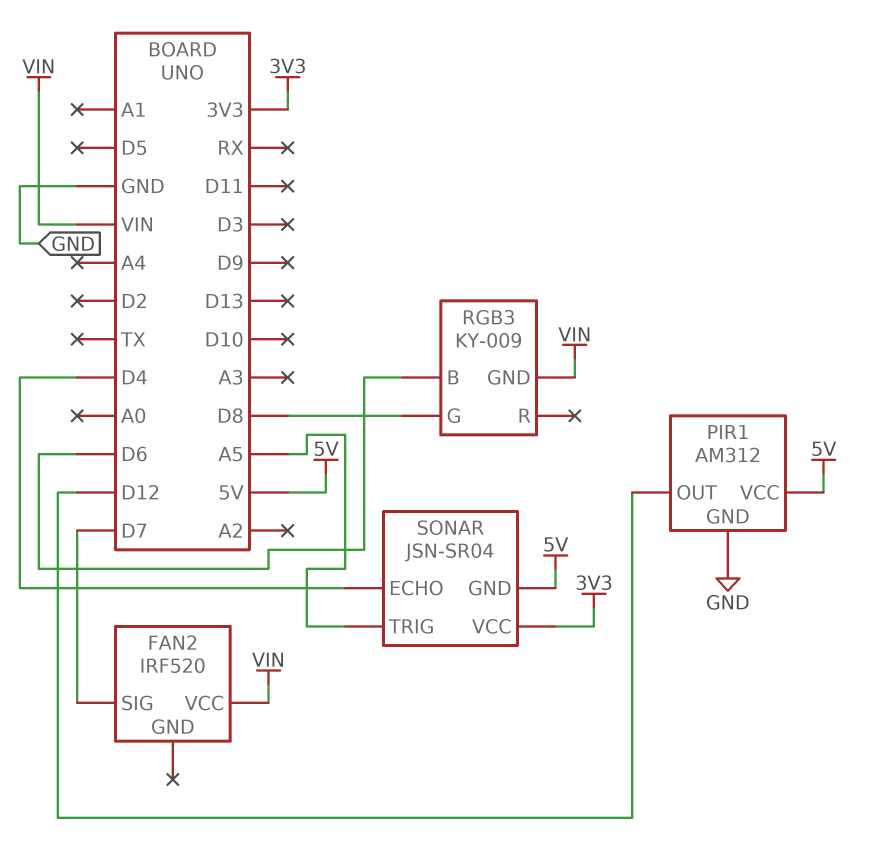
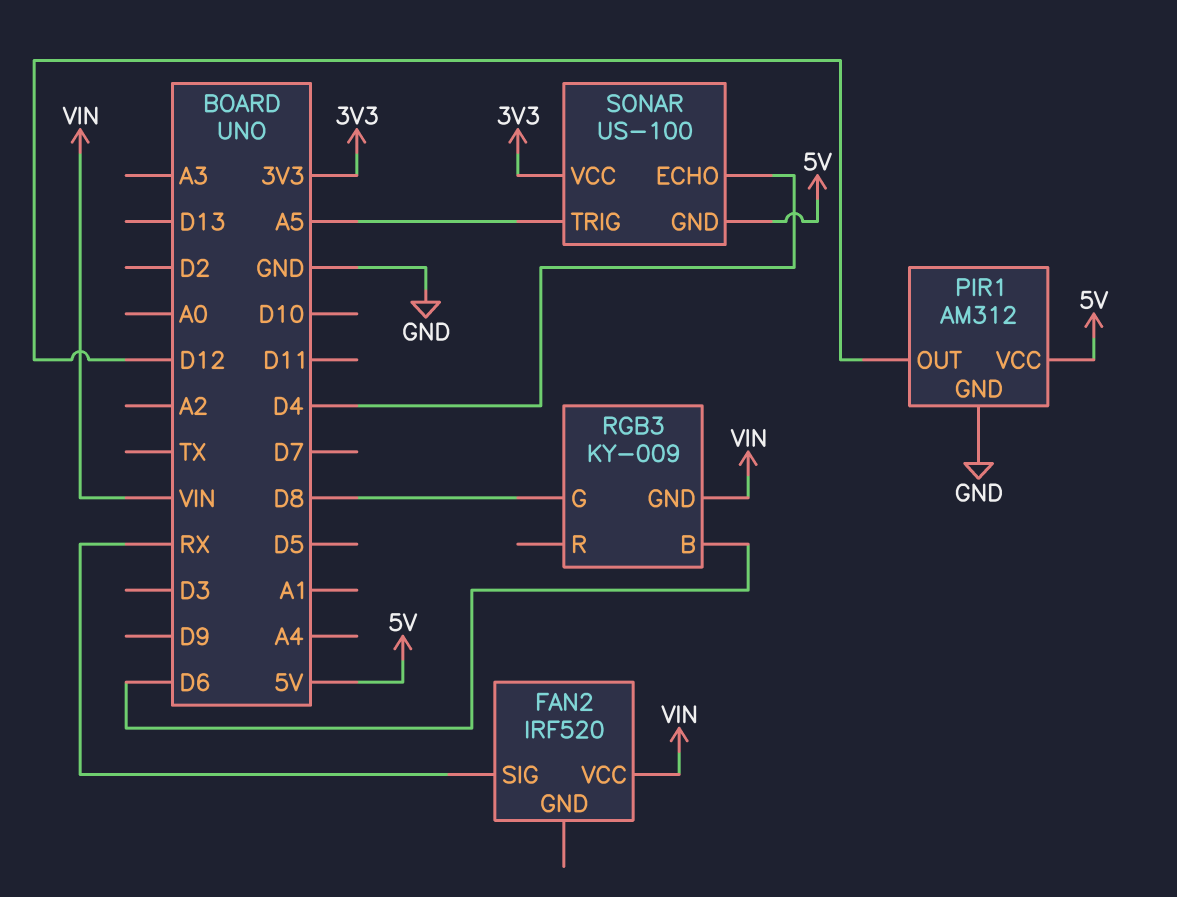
FAN2 pin SIG: D7 -> RX
SONAR: JSN-SR04 -> US-100

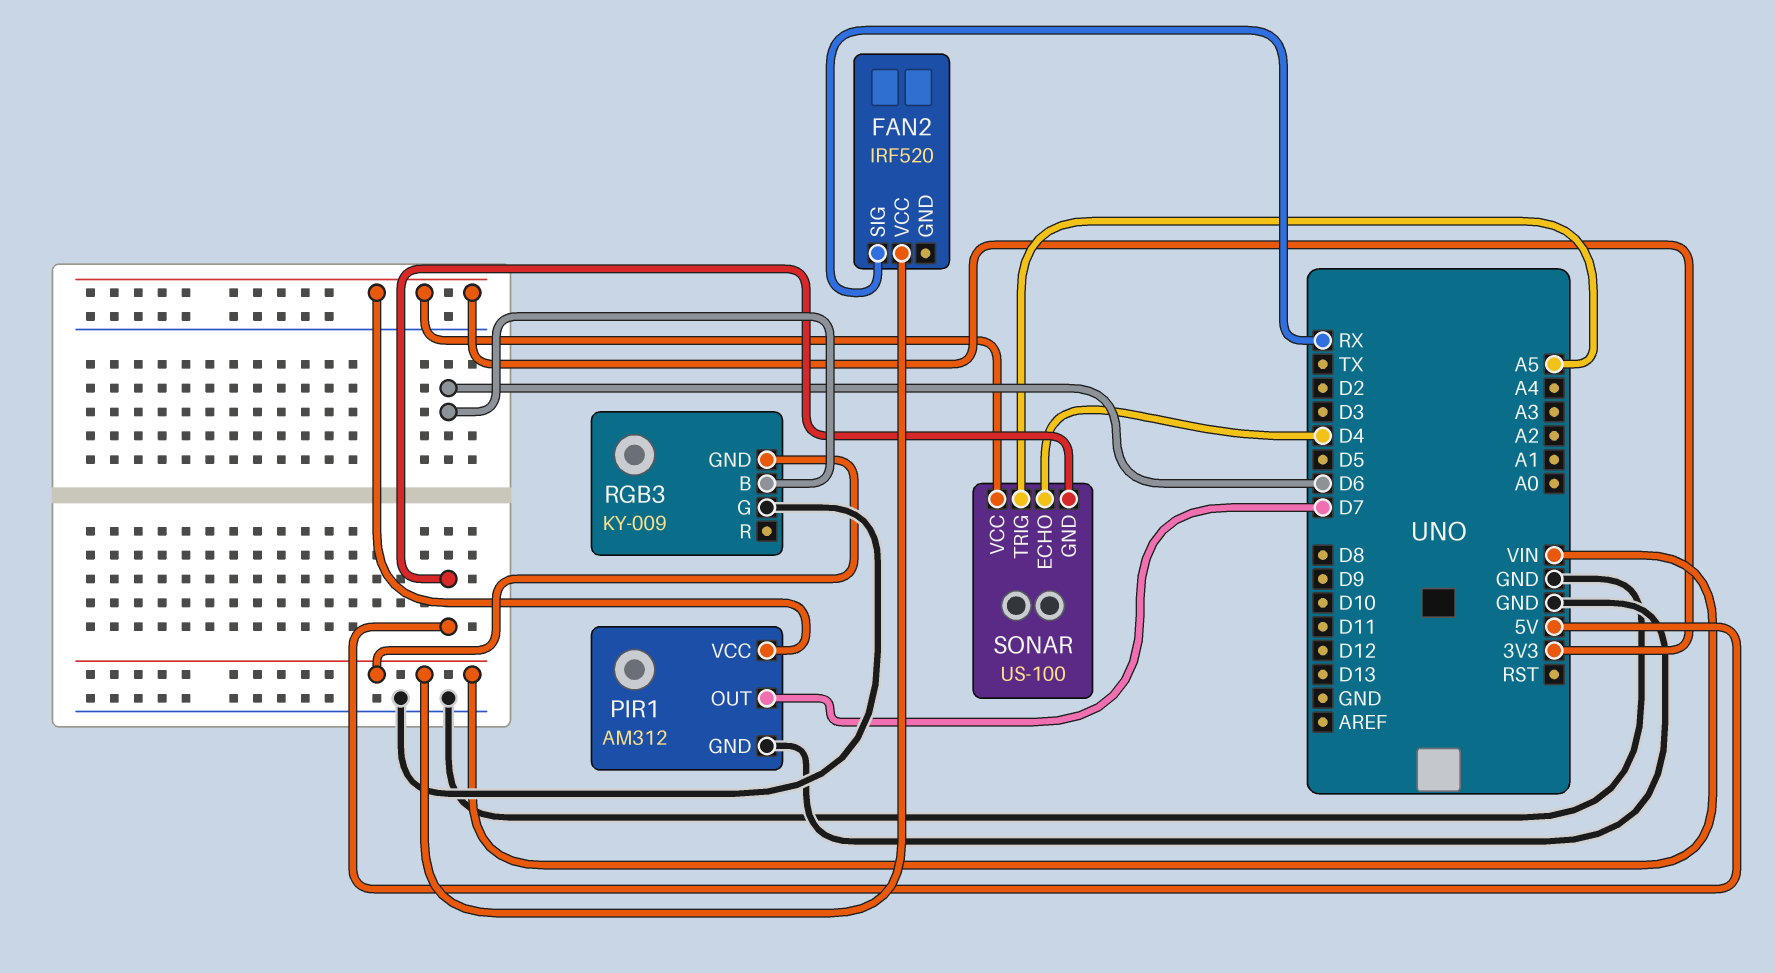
PIR1 pin OUT: D12 -> D7
PIR1 pin VCC: 5V -> 3V3
RGB3 pin G: D8 -> GND

